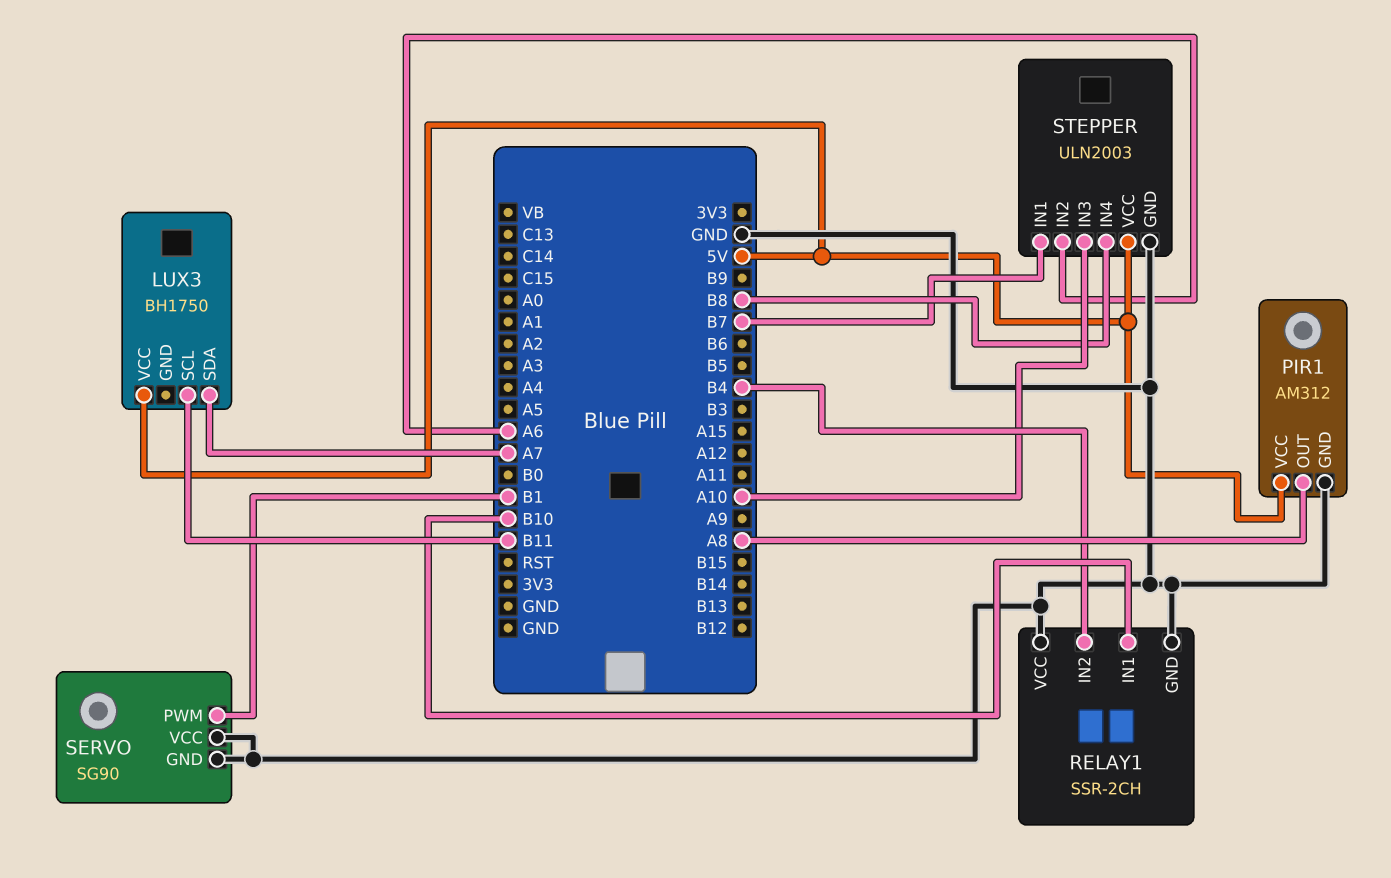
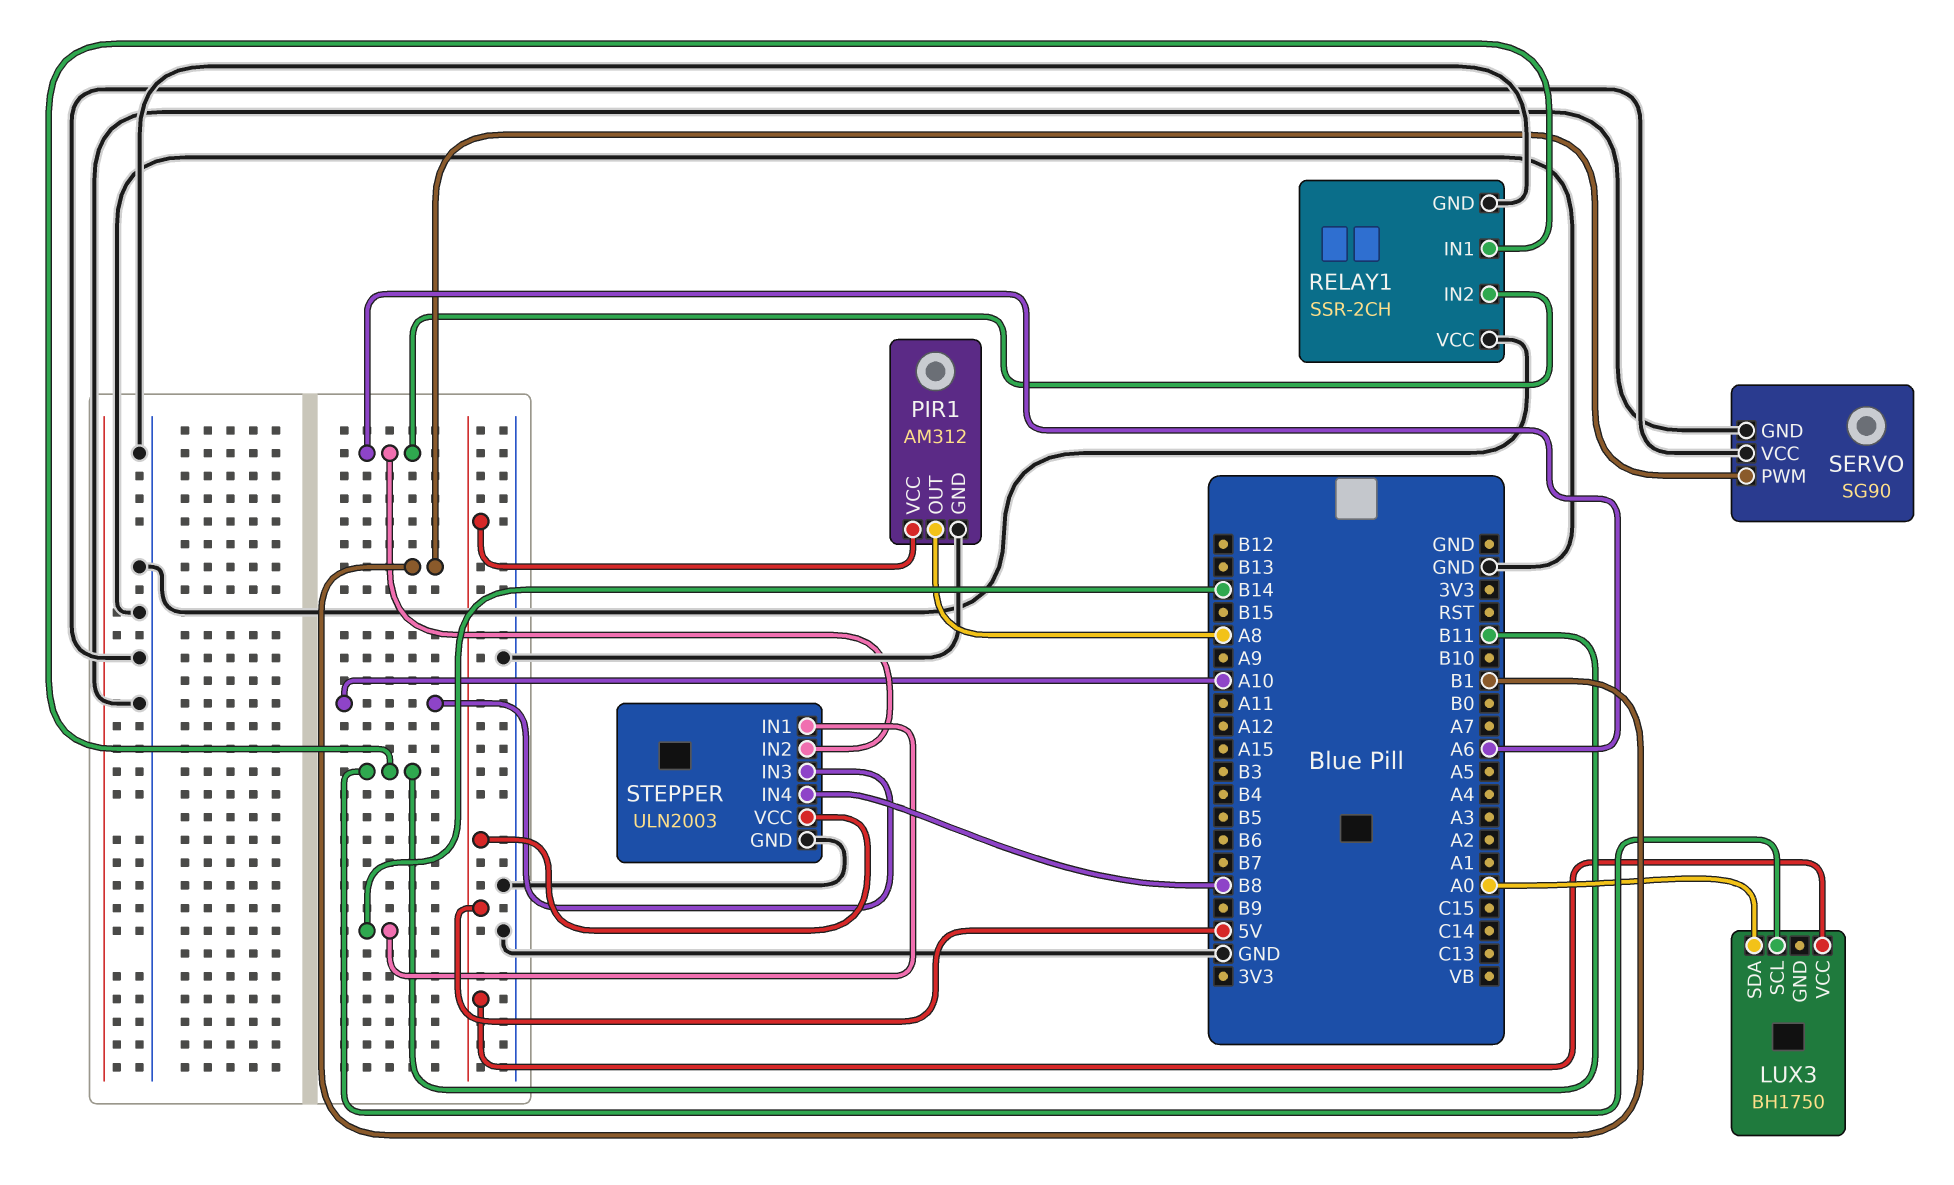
LUX3 pin SDA: A7 -> A0
RELAY1 pin IN1: B10 -> B11
RELAY1 pin IN2: B4 -> A6
STEPPER pin IN1: B7 -> B14

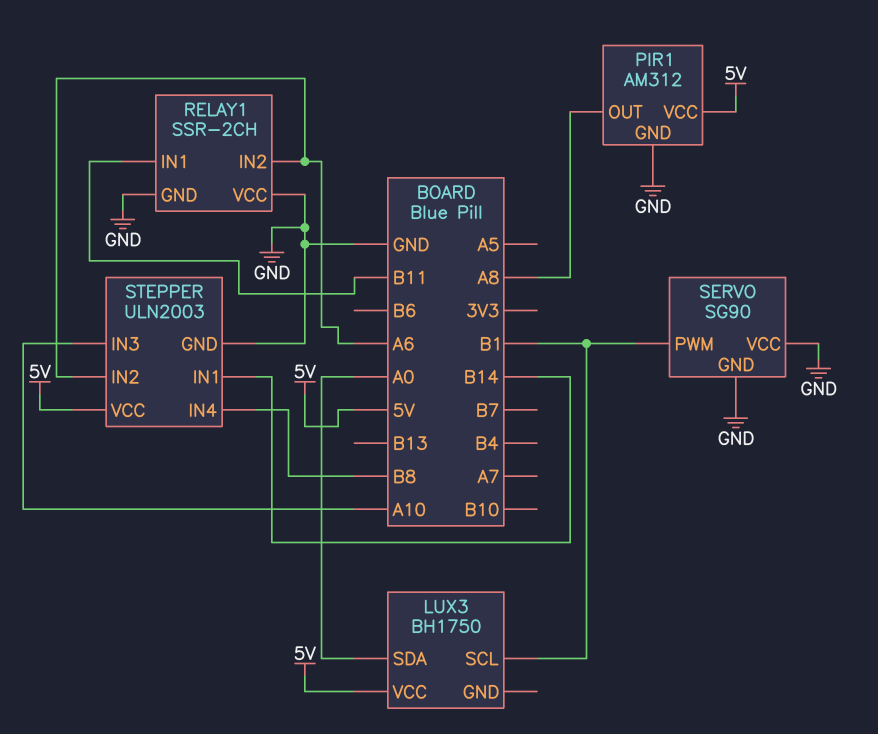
LUX3 pin SCL: B11 -> B1

